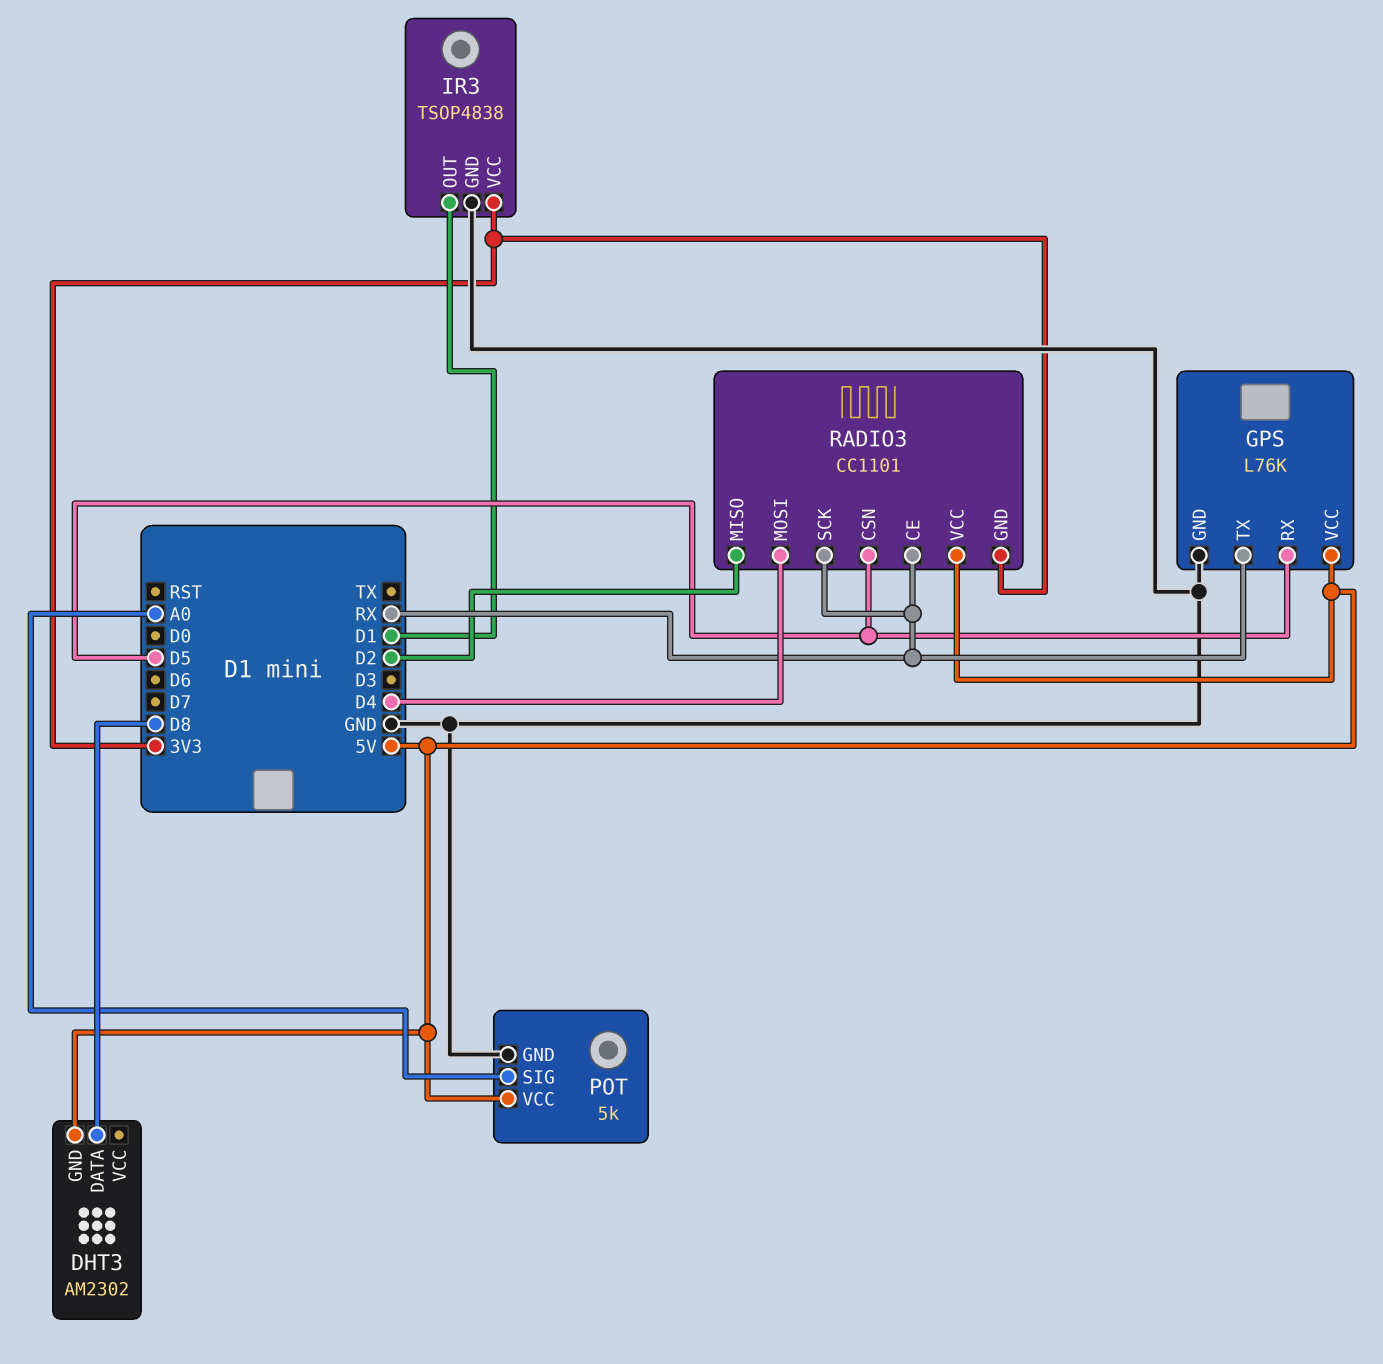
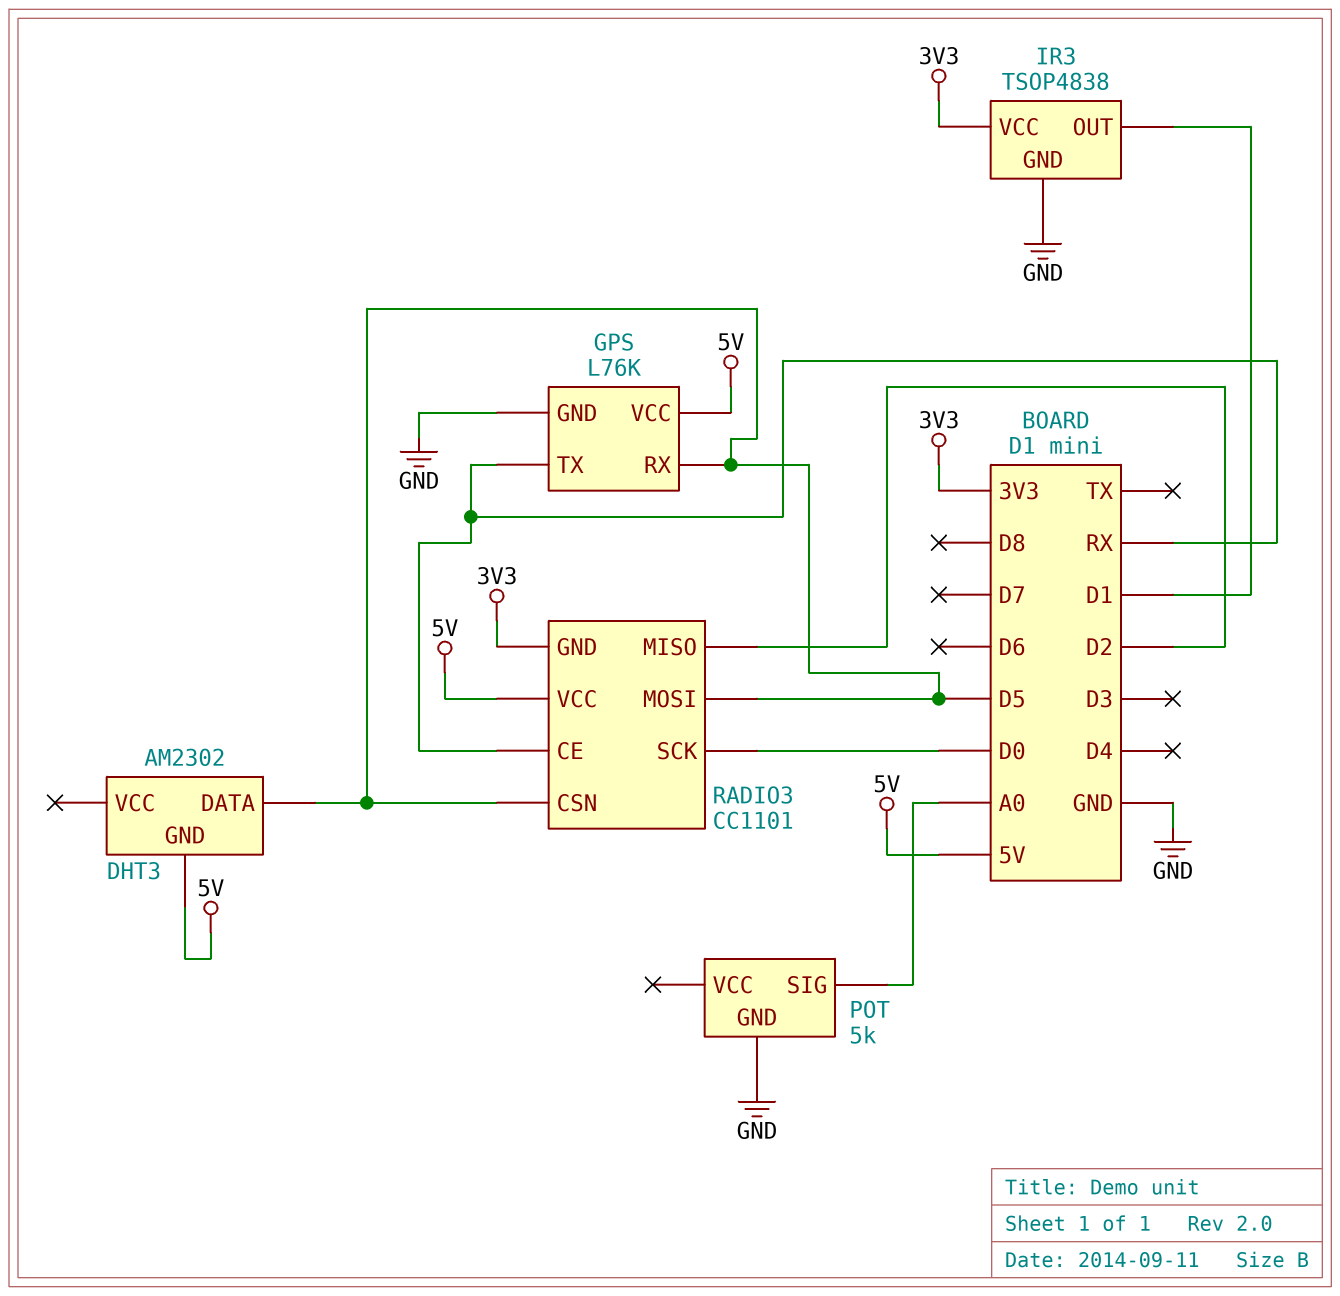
DHT3 pin DATA: D8 -> D5
POT pin VCC: 5V -> none
RADIO3 pin MOSI: D4 -> D5
RADIO3 pin SCK: RX -> D0

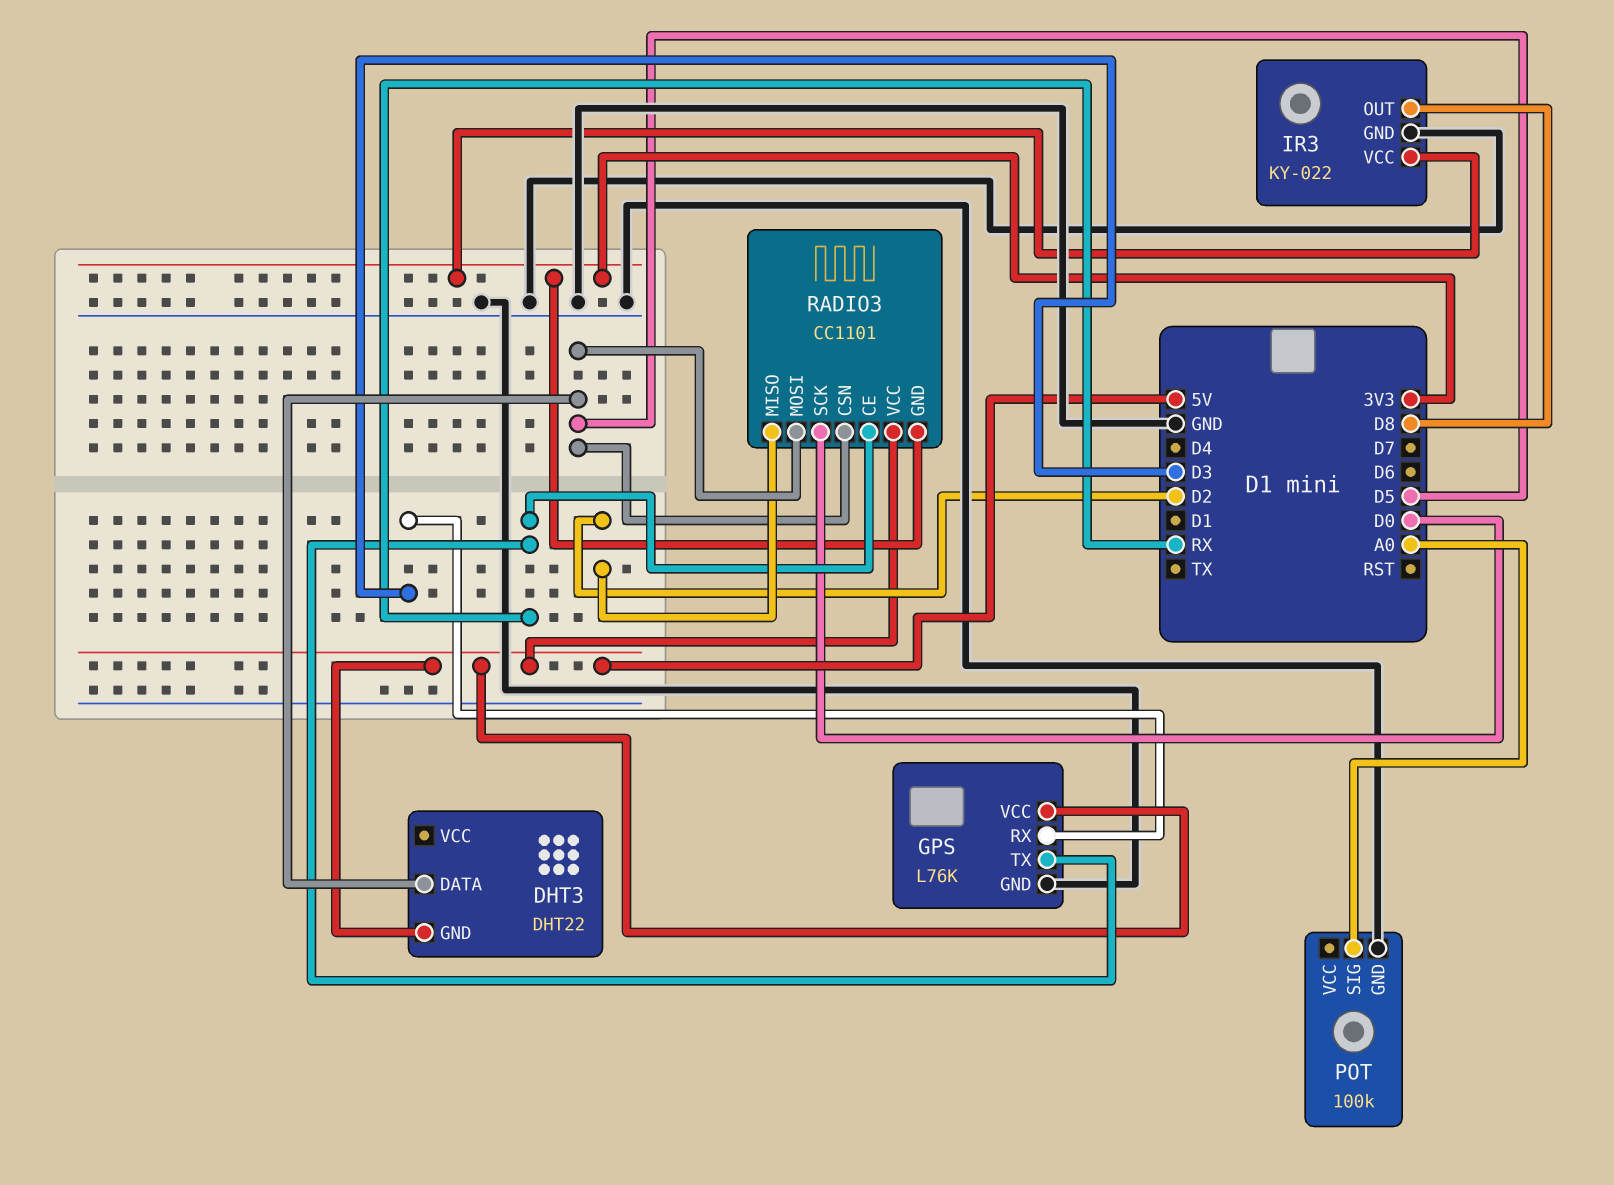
DHT3: AM2302 -> DHT22
GPS pin RX: D5 -> D3
IR3: TSOP4838 -> KY-022
IR3 pin OUT: D1 -> D8
POT: 5k -> 100k

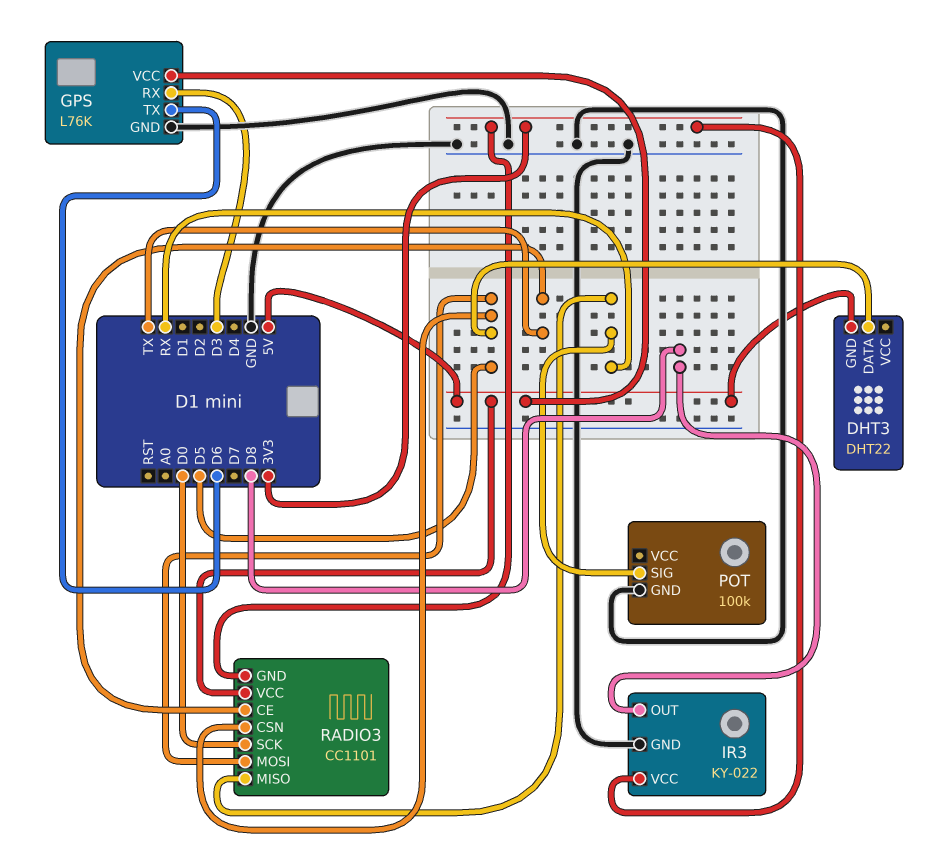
GPS pin TX: RX -> D6
POT pin SIG: A0 -> RX
RADIO3 pin CE: RX -> TX
RADIO3 pin MISO: D2 -> RX

